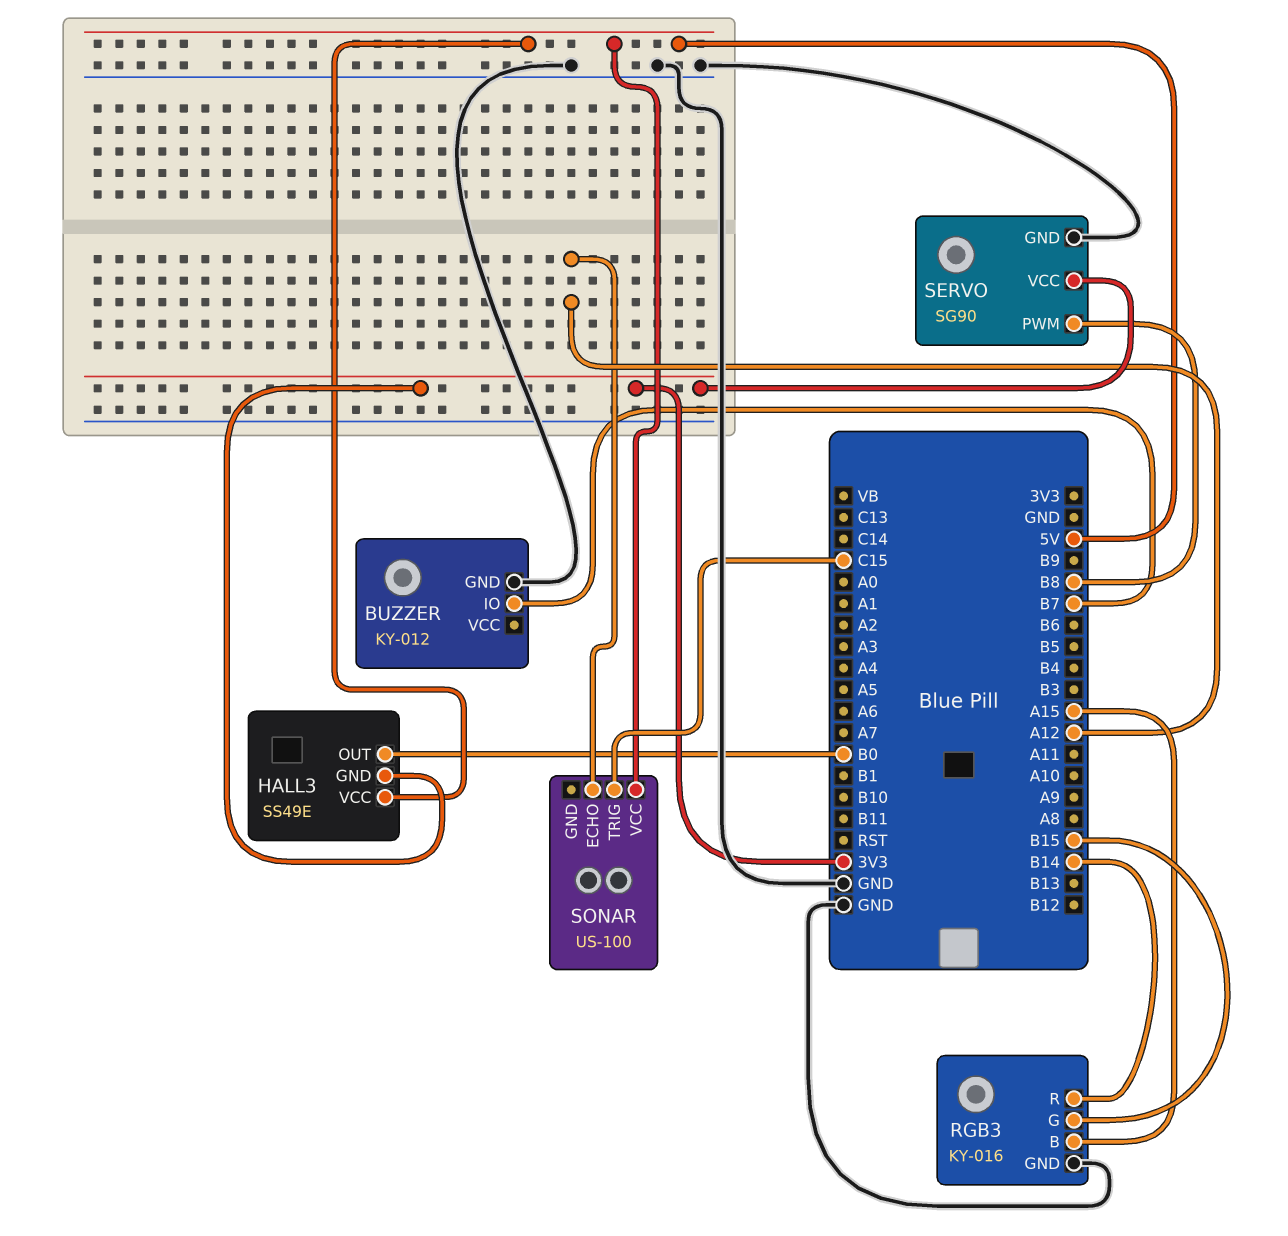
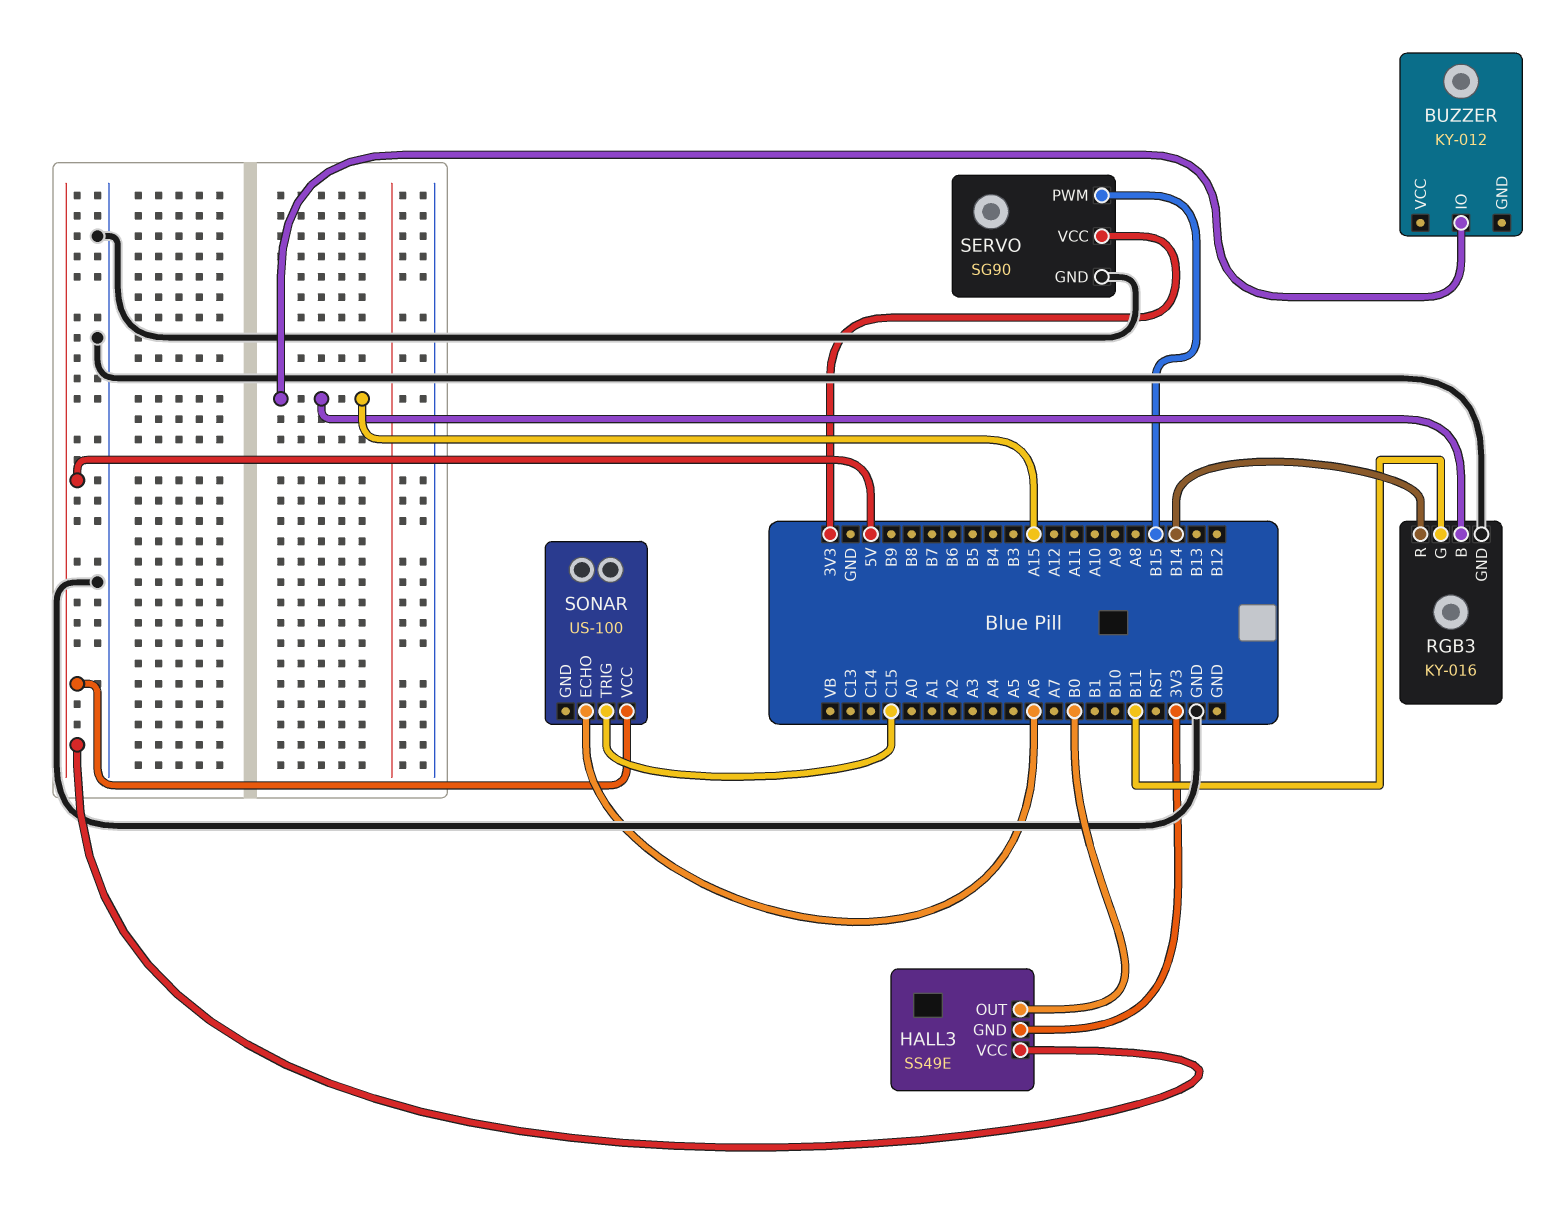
BUZZER pin GND: GND -> none
BUZZER pin IO: B7 -> A15
RGB3 pin G: B15 -> B11
SERVO pin PWM: B8 -> B15
SONAR pin ECHO: A12 -> A6

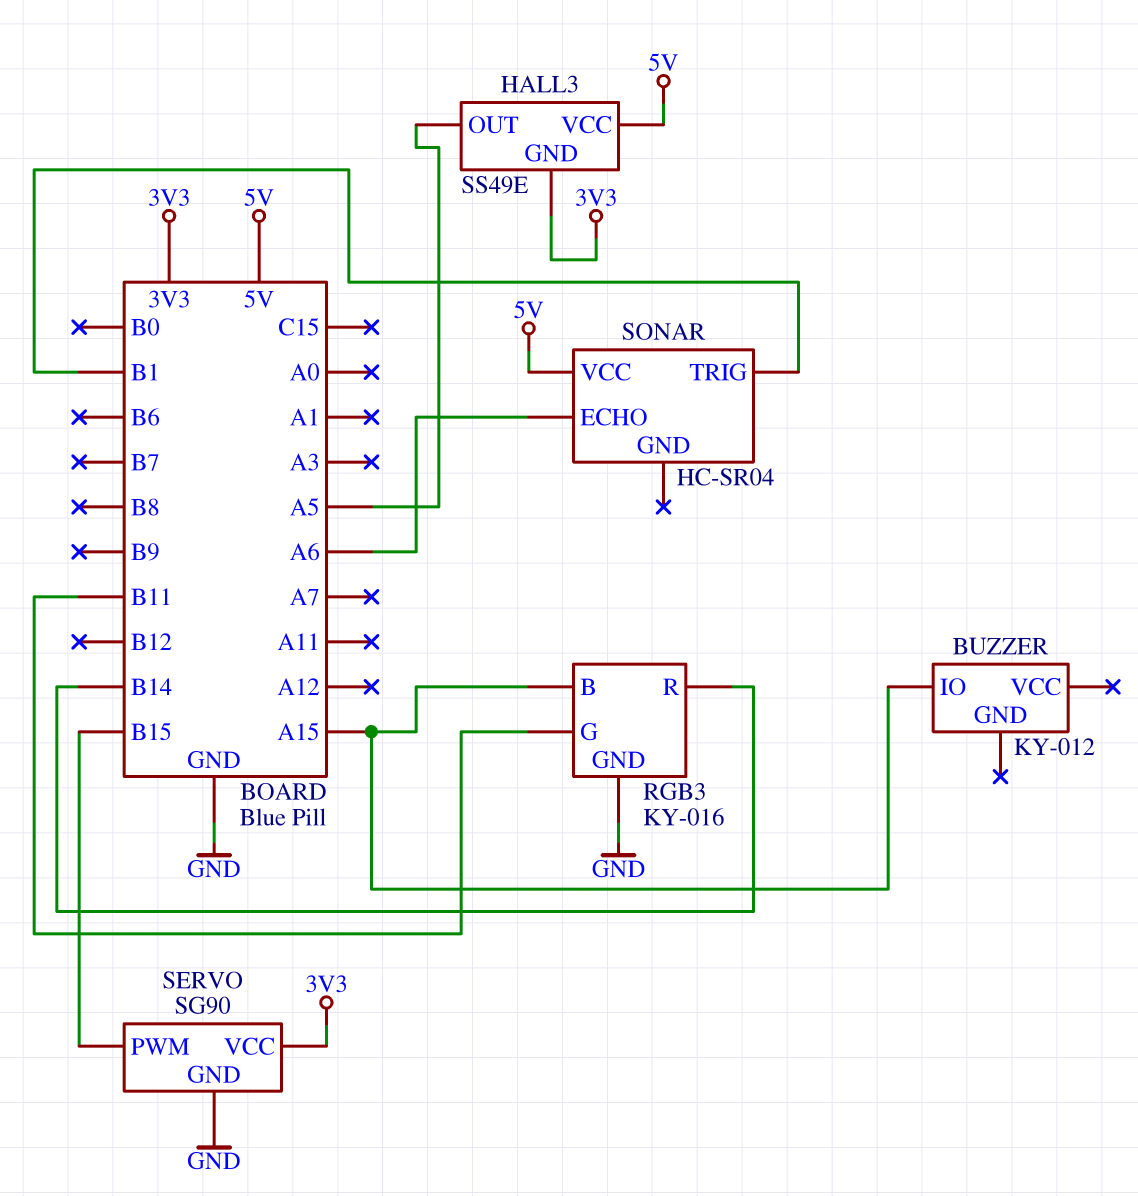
HALL3 pin OUT: B0 -> A5
SONAR: US-100 -> HC-SR04
SONAR pin TRIG: C15 -> B1

